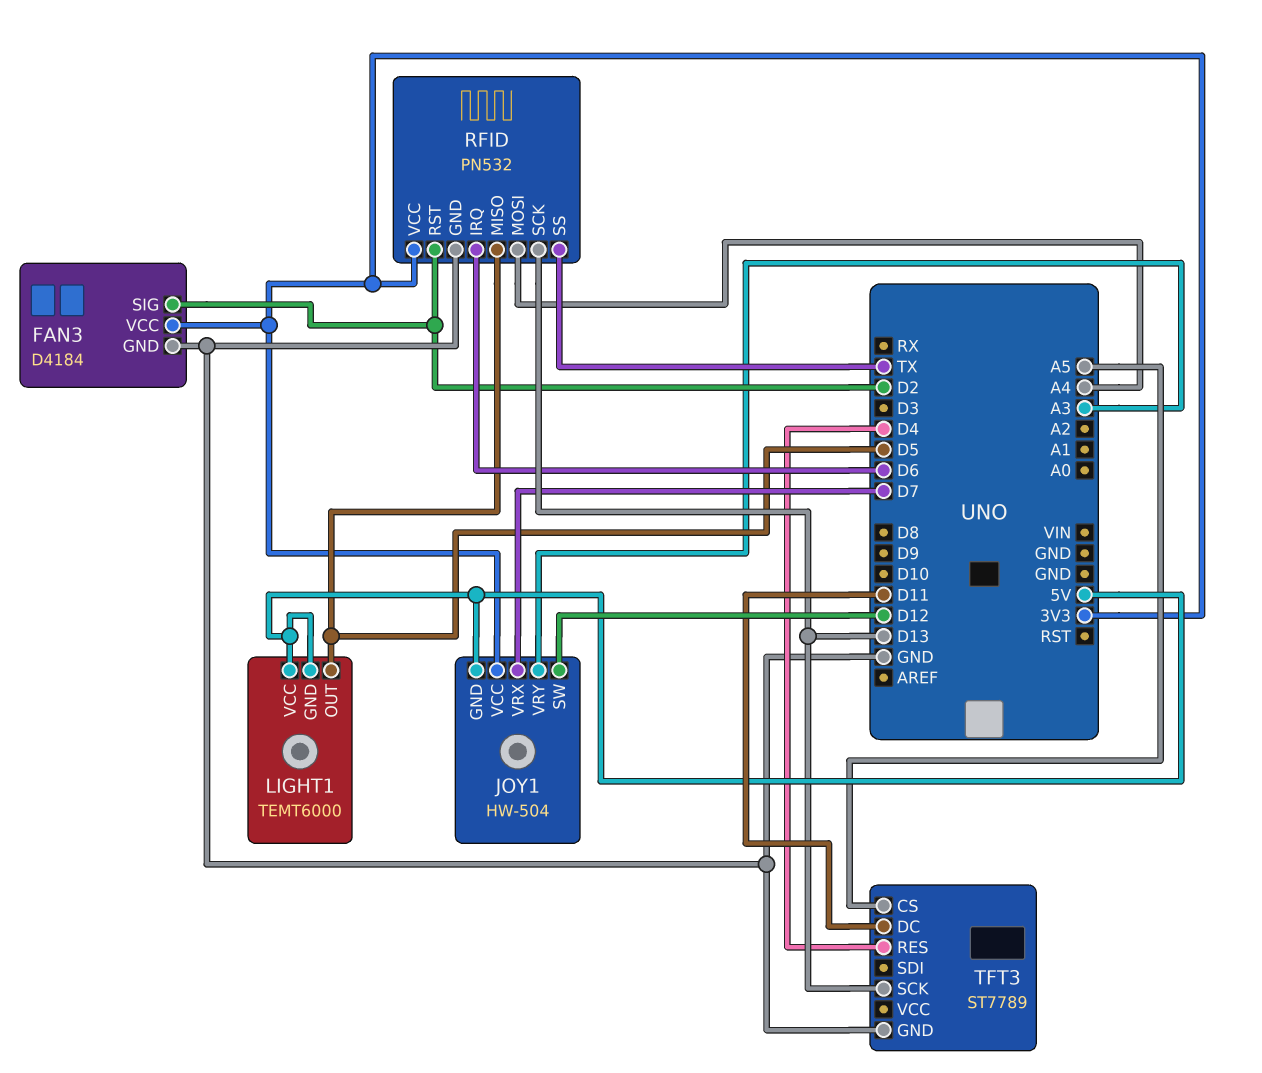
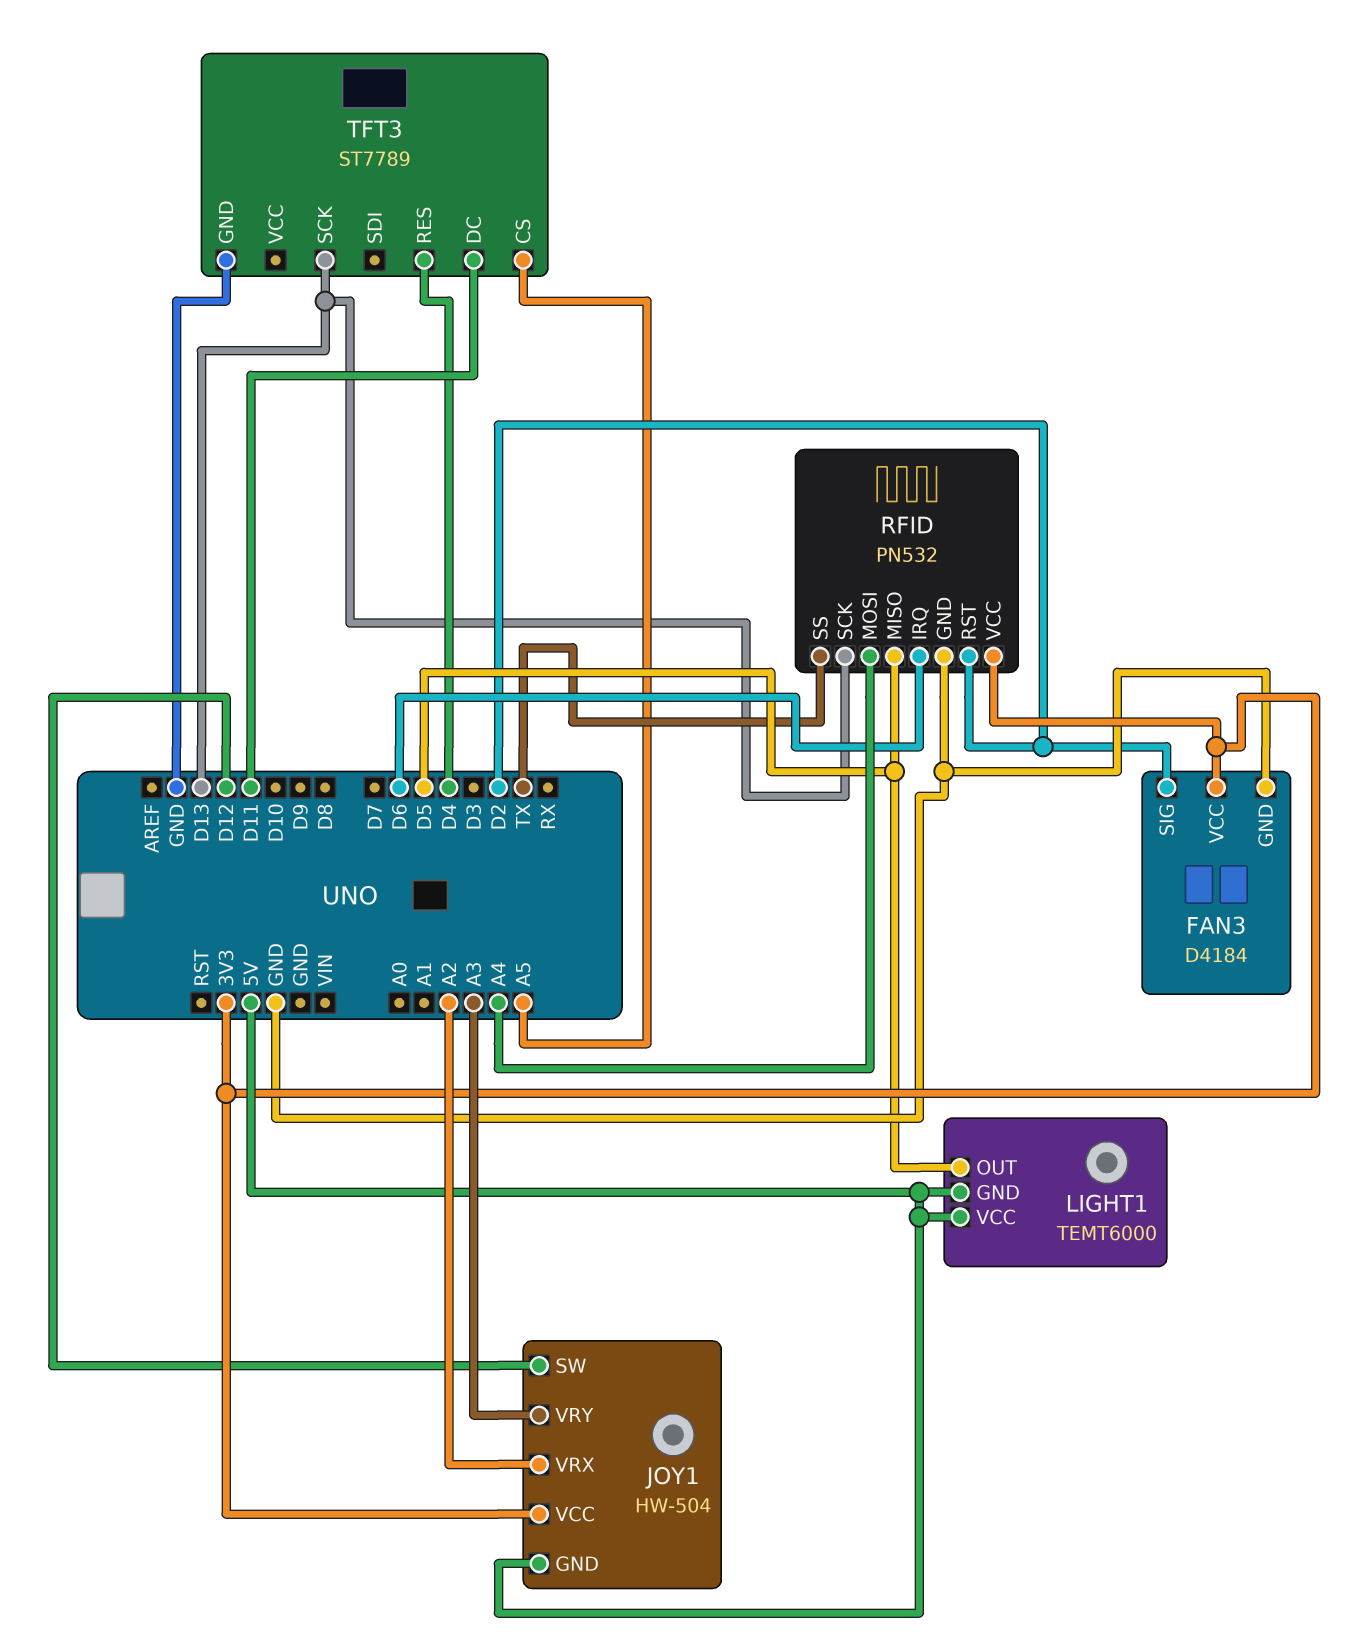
JOY1 pin VRX: D7 -> A2

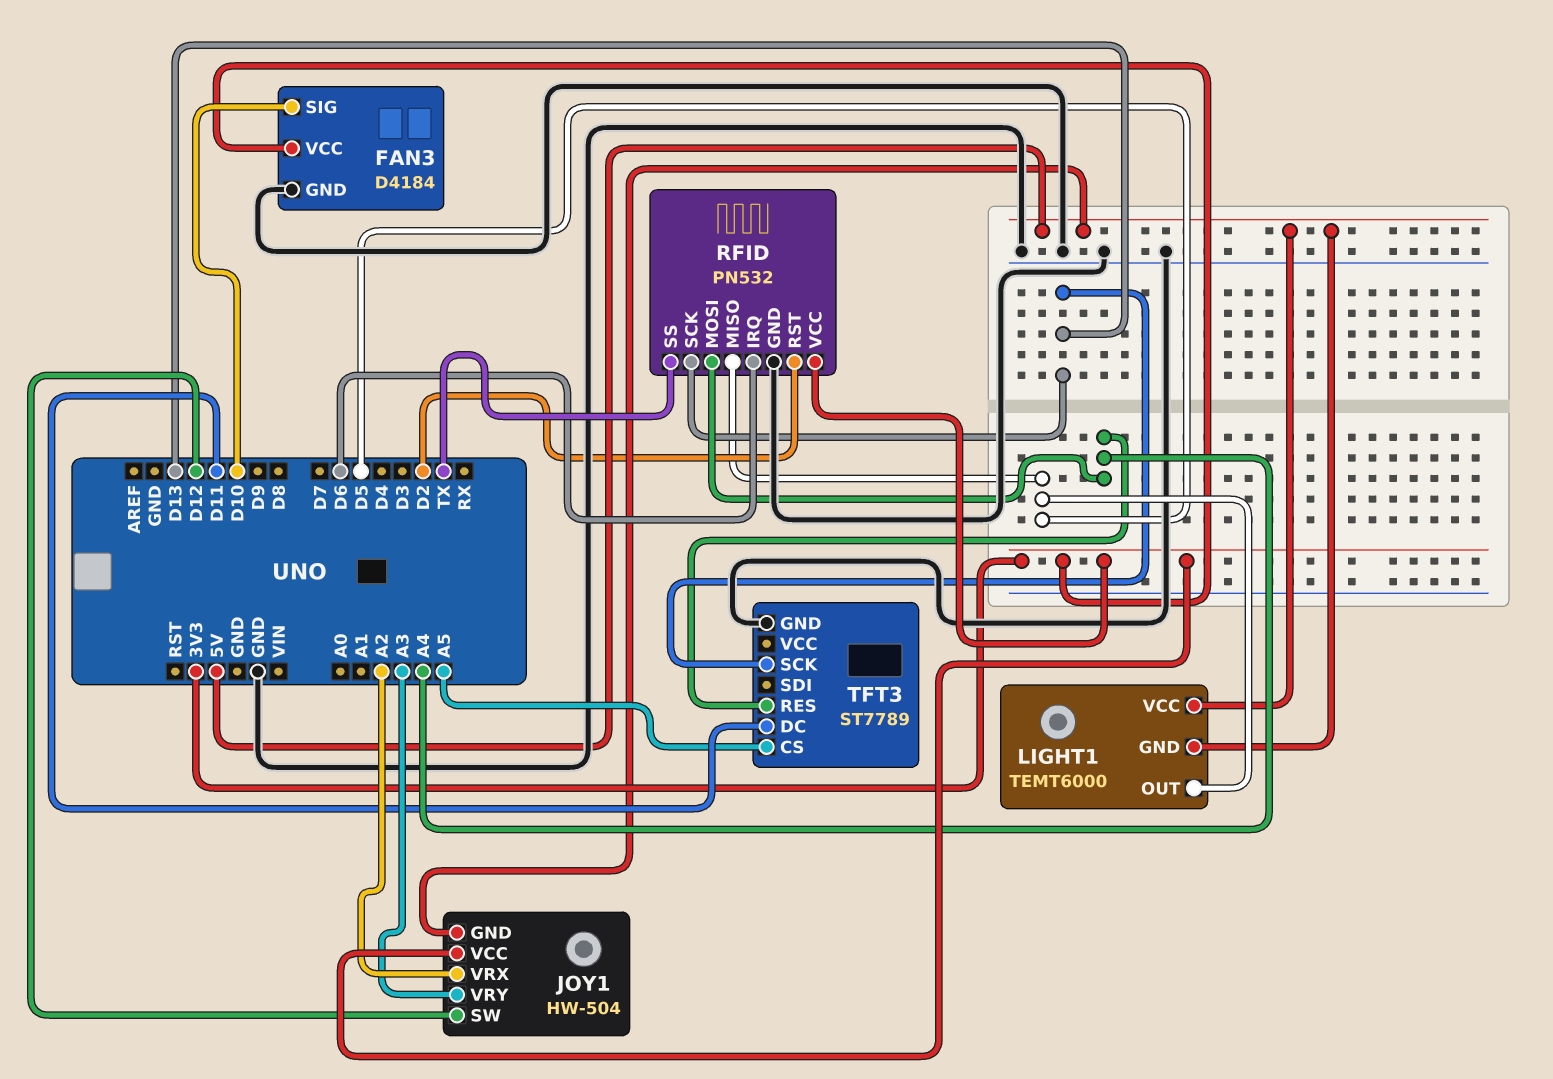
FAN3 pin SIG: D2 -> D10
TFT3 pin RES: D4 -> A4

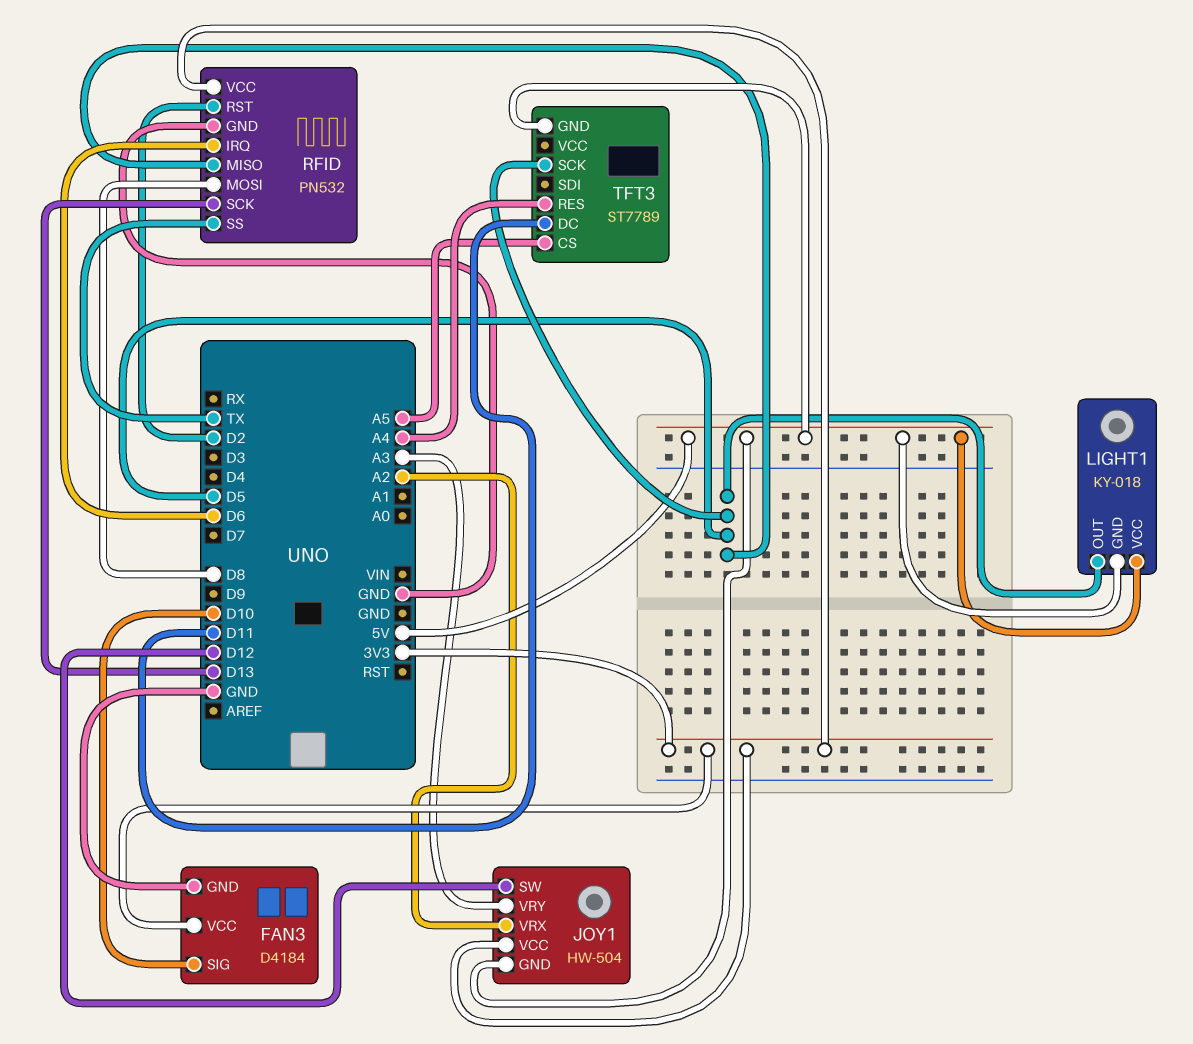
LIGHT1: TEMT6000 -> KY-018
RFID pin MOSI: A4 -> D8
TFT3 pin GND: GND -> 5V
TFT3 pin SCK: D13 -> D5

